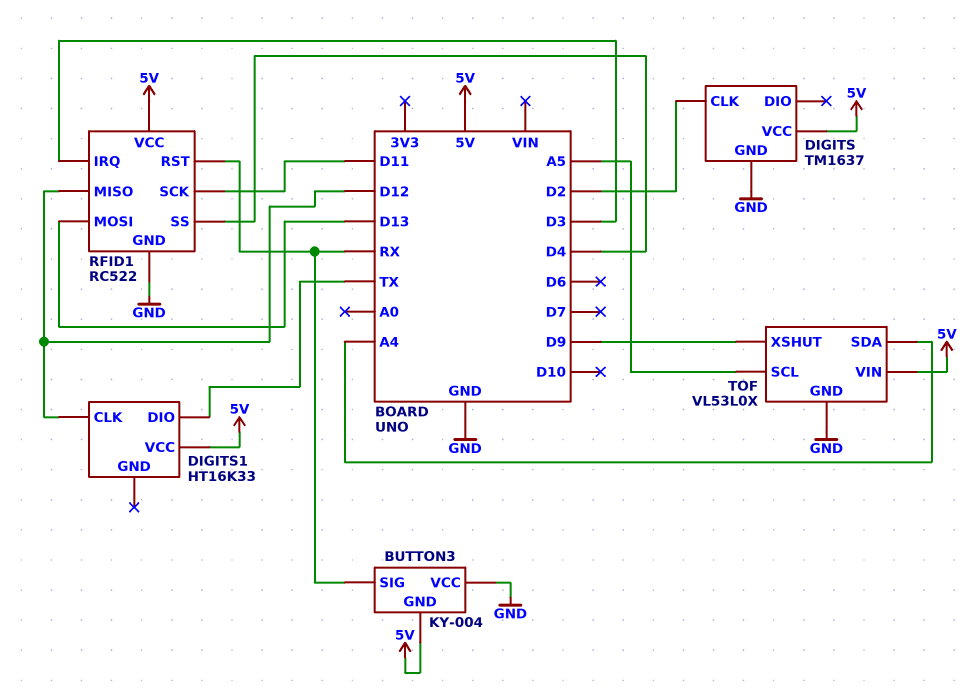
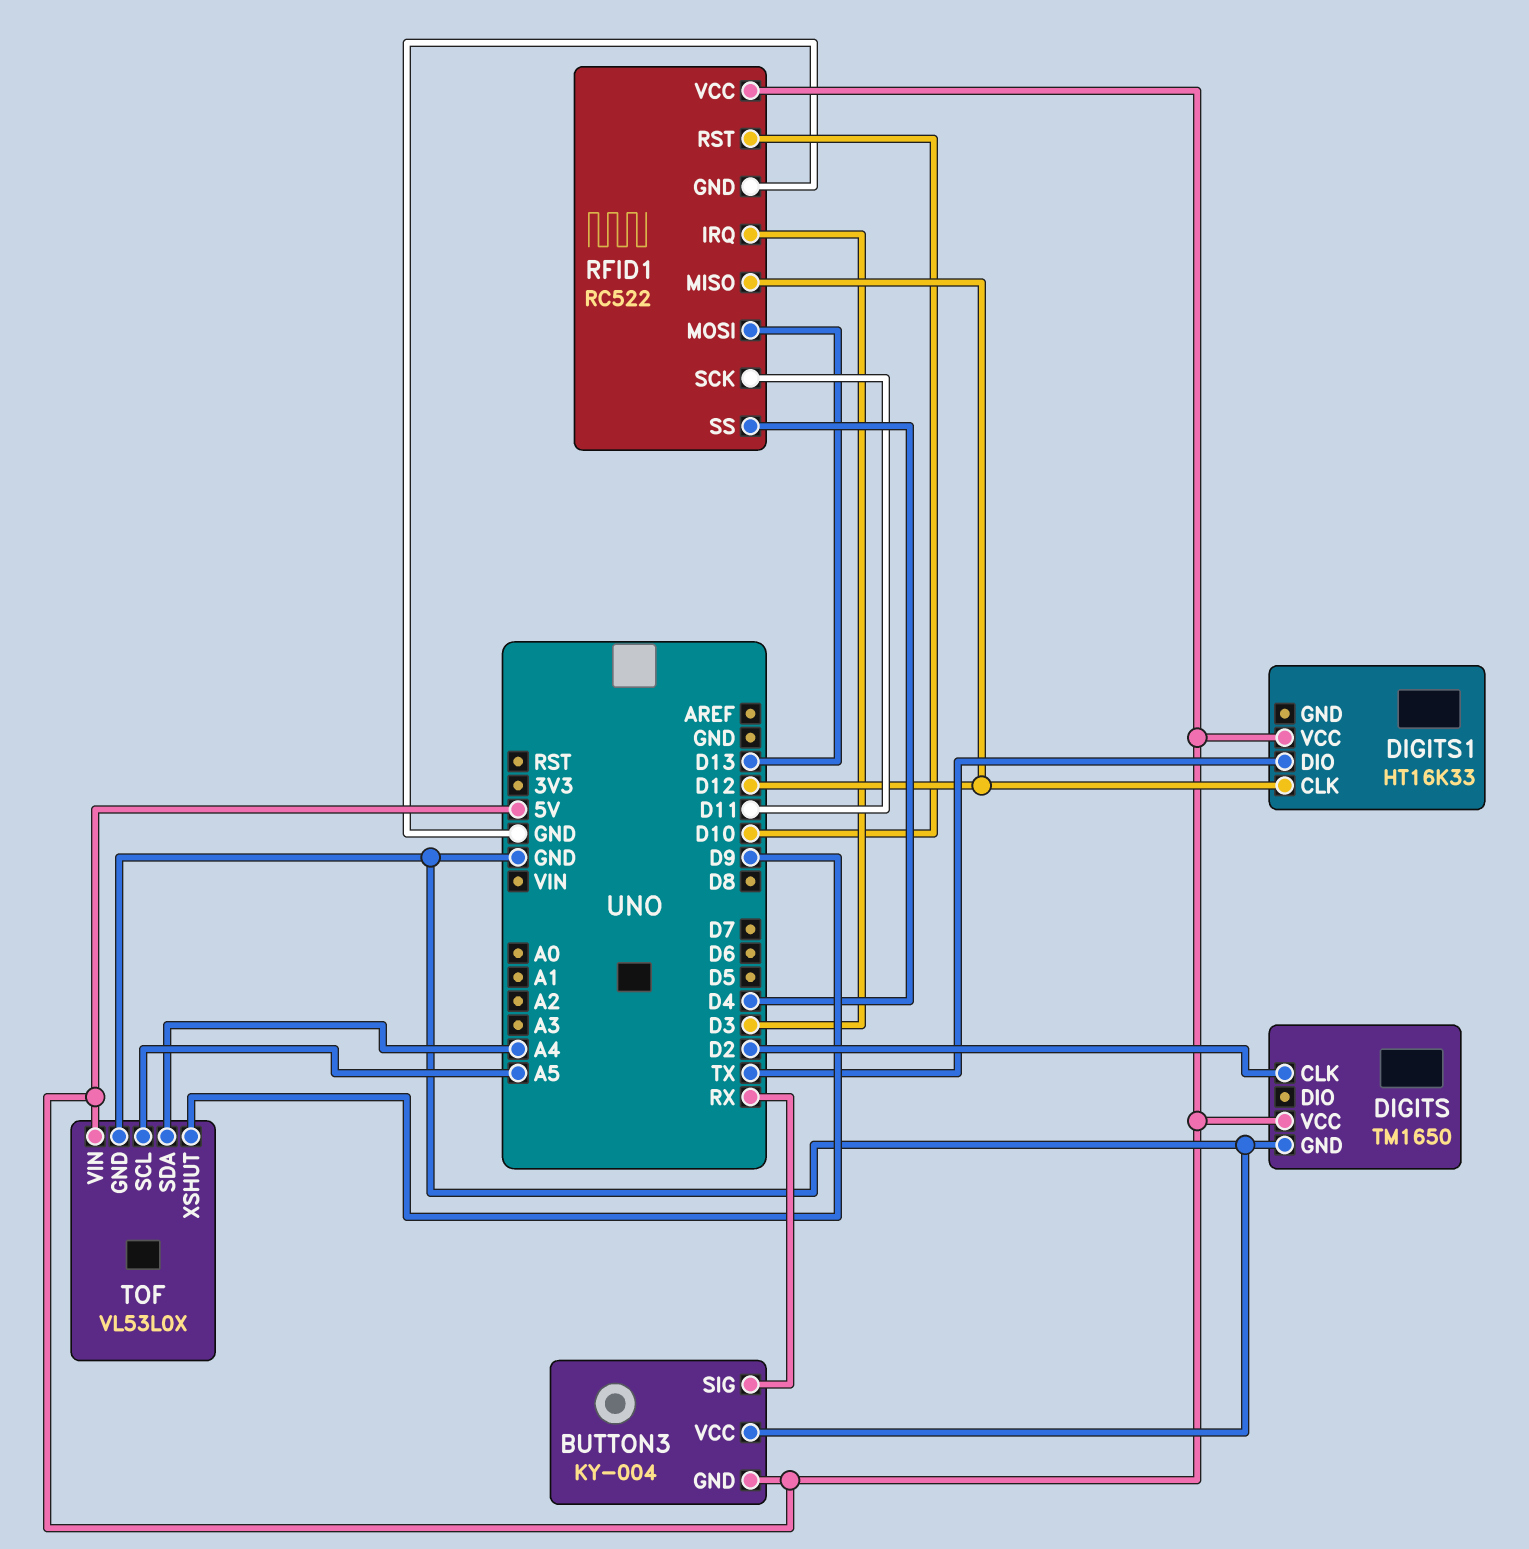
DIGITS: TM1637 -> TM1650
RFID1 pin RST: RX -> D10

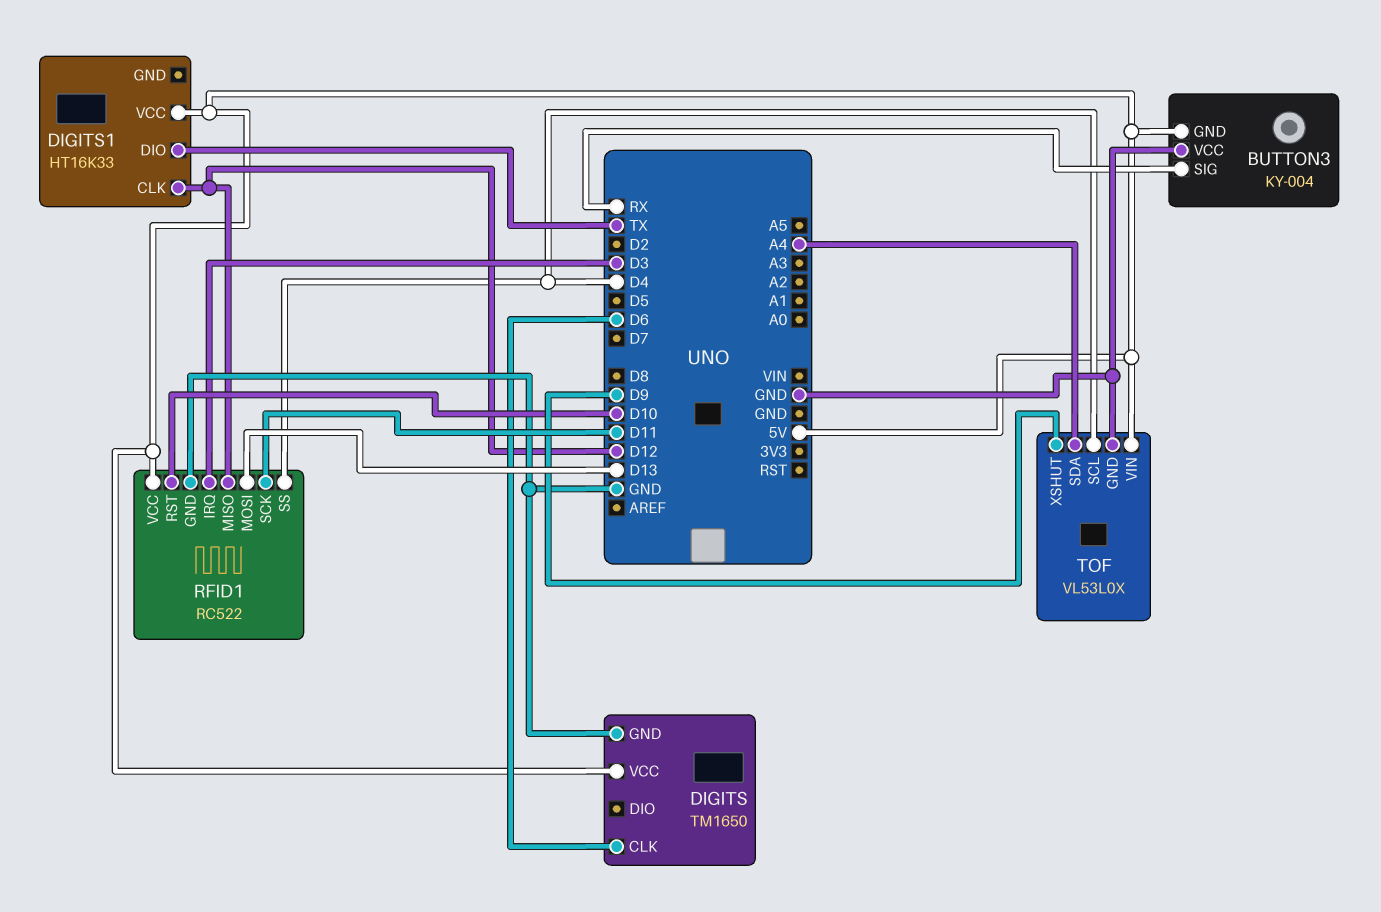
DIGITS pin CLK: D2 -> D6
TOF pin SCL: A5 -> D4

